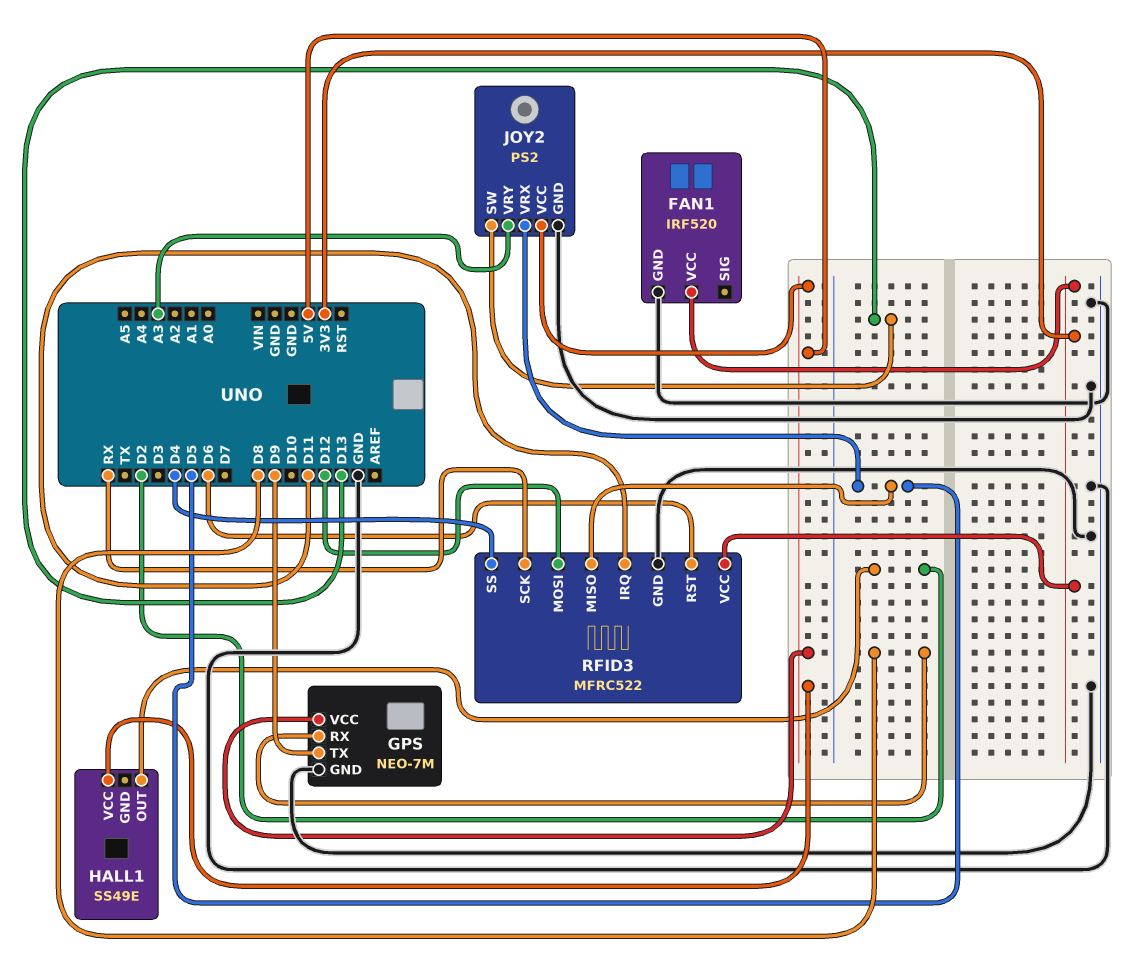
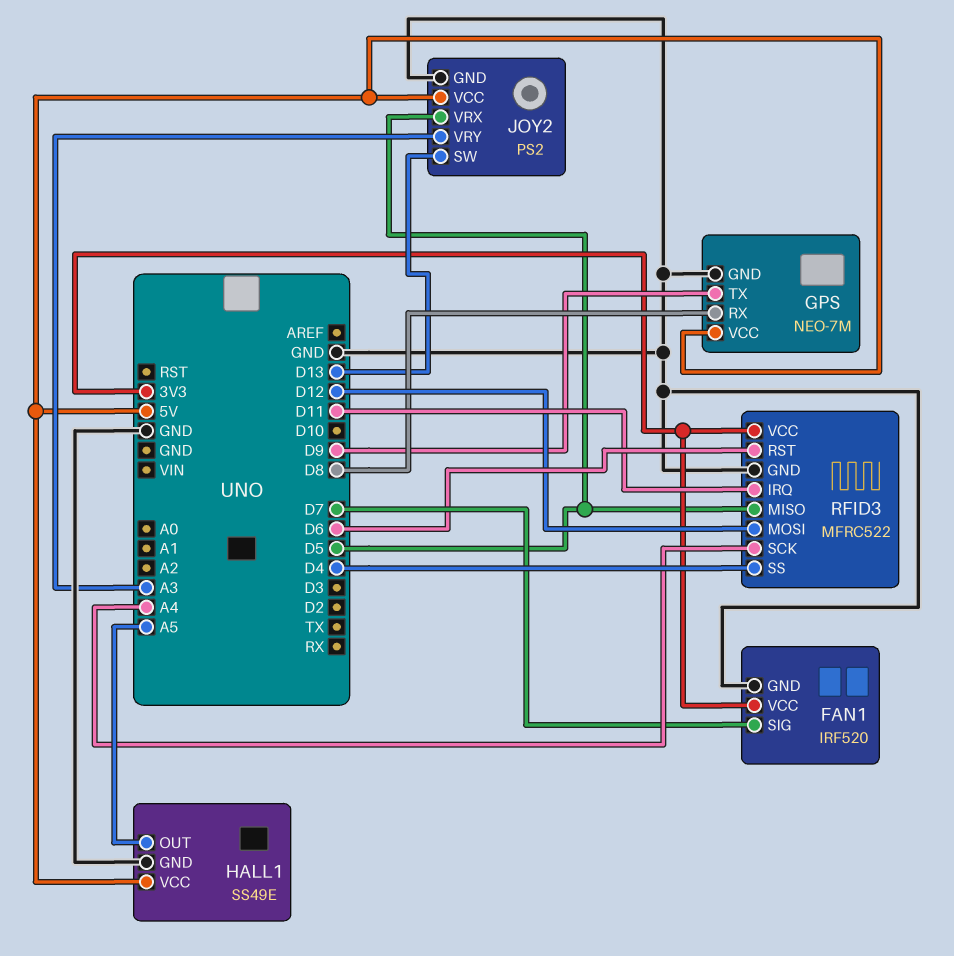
FAN1 pin SIG: none -> D7
HALL1 pin GND: none -> GND
HALL1 pin OUT: D2 -> A5
RFID3 pin SCK: RX -> A4

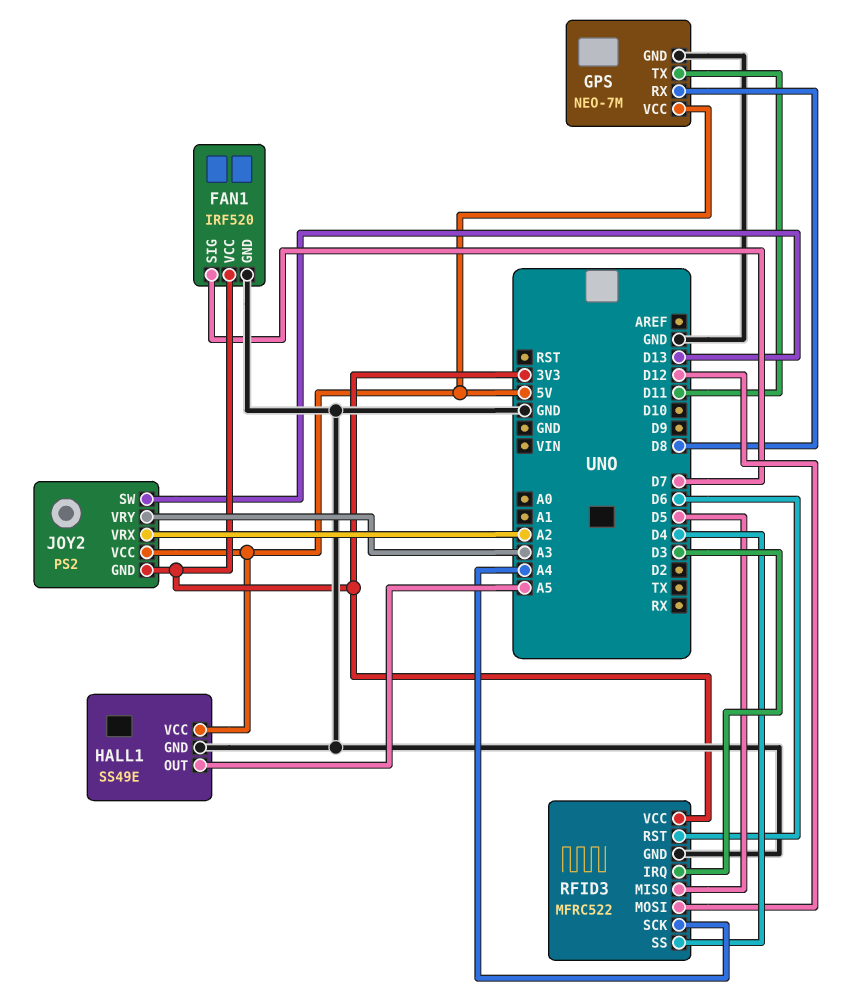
GPS pin TX: D9 -> D11
JOY2 pin GND: GND -> 3V3
JOY2 pin VRX: D5 -> A2
RFID3 pin IRQ: D11 -> D3

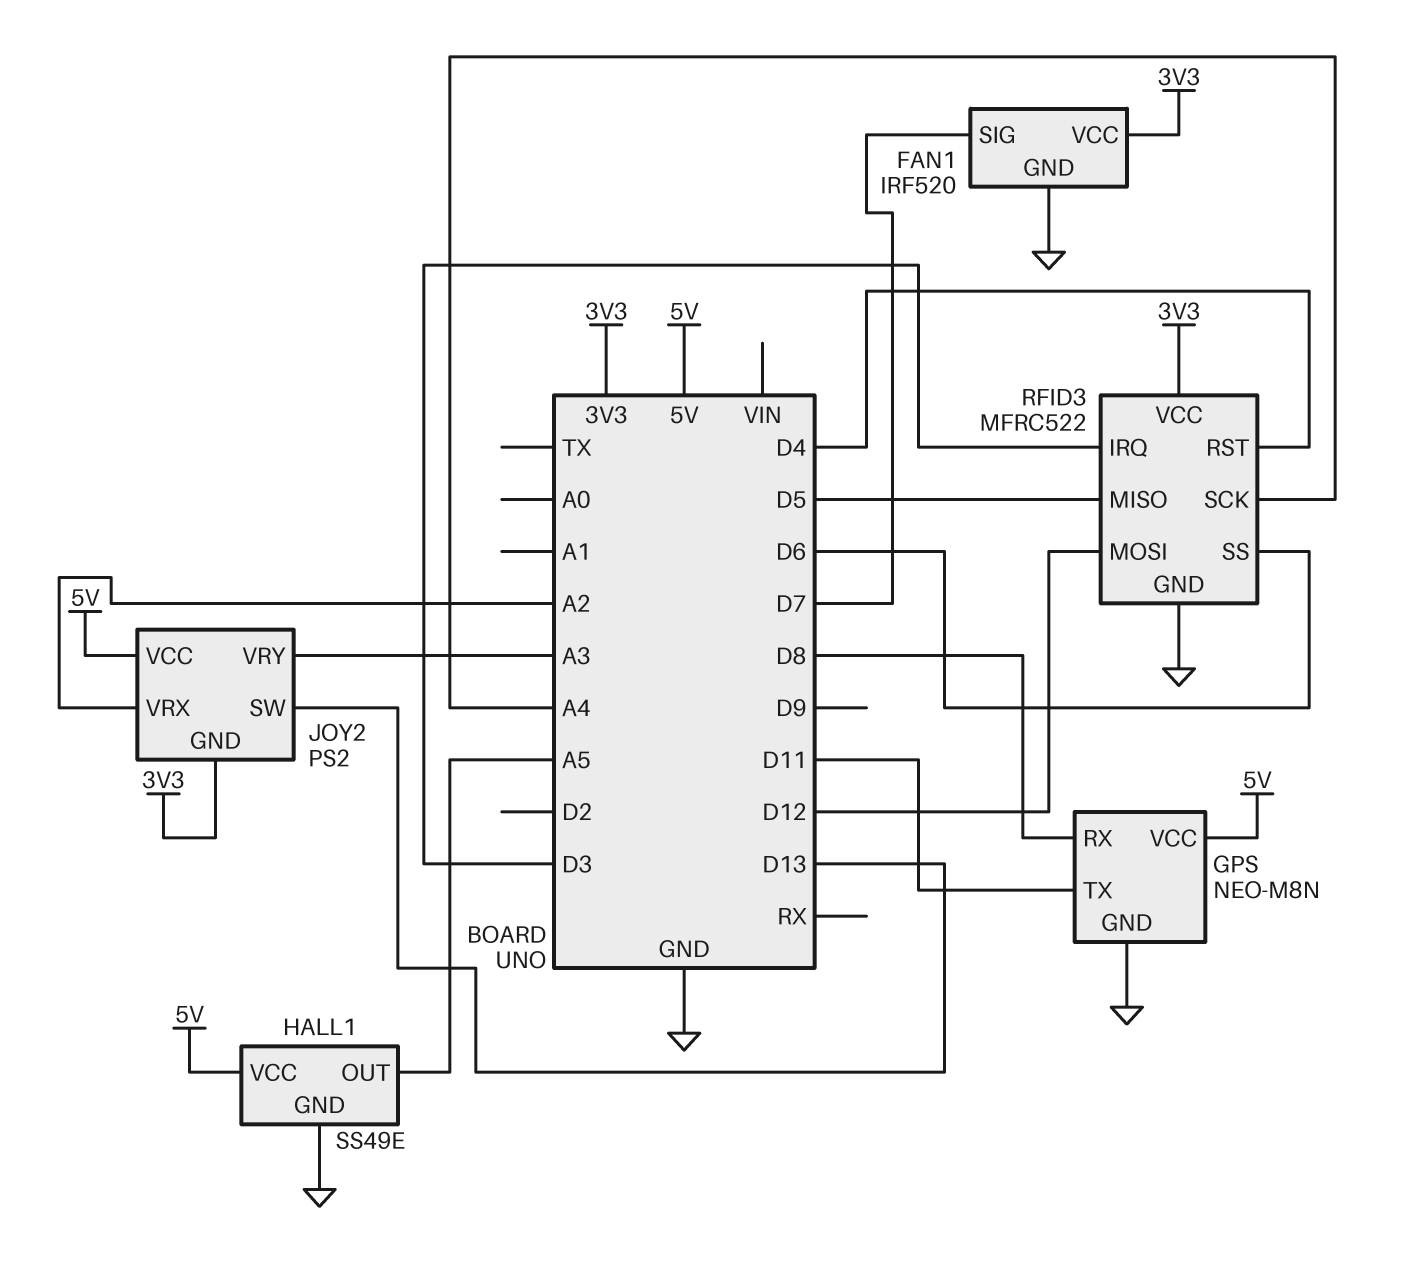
GPS: NEO-7M -> NEO-M8N
RFID3 pin RST: D6 -> D4
RFID3 pin SS: D4 -> D6

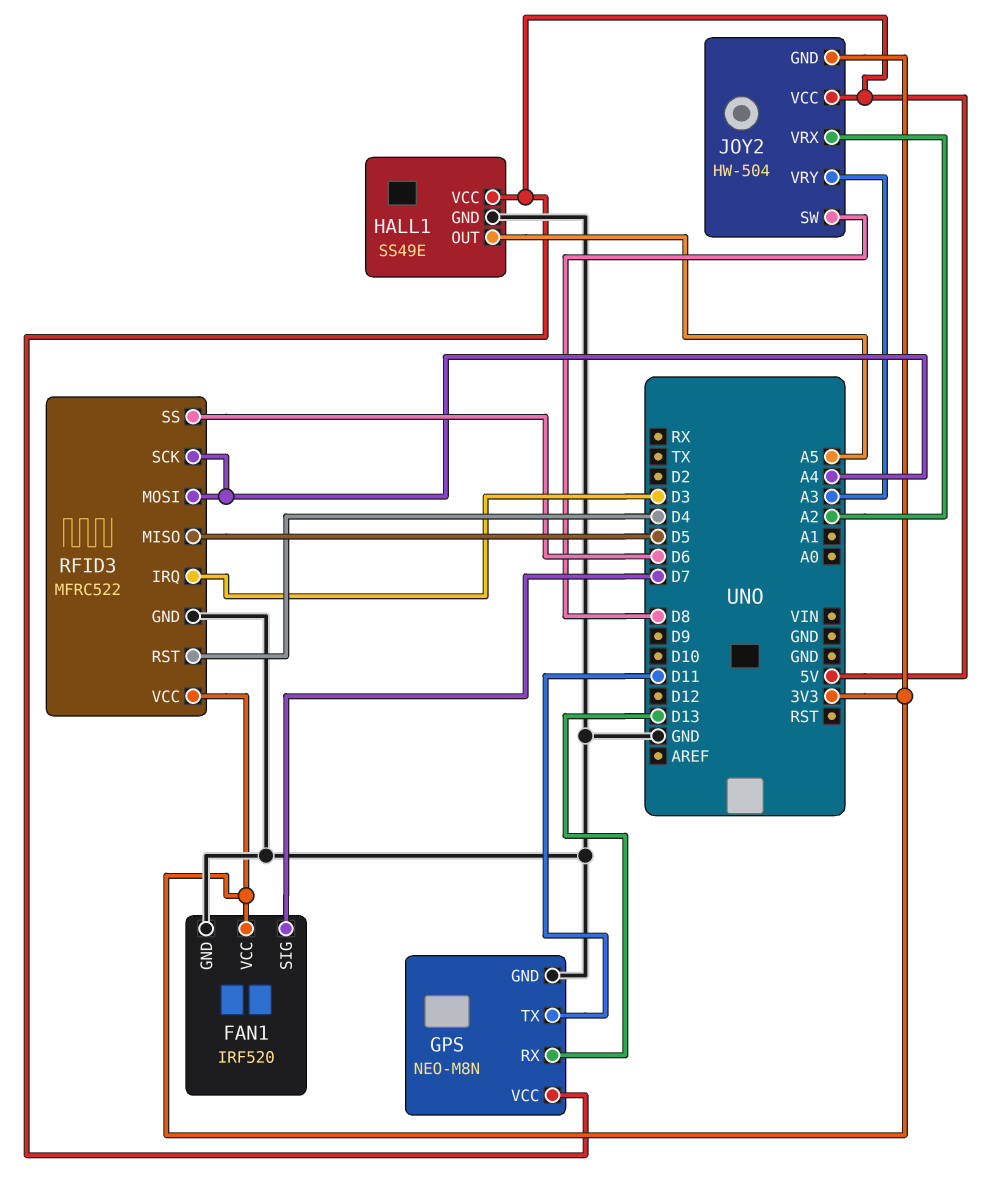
GPS pin RX: D8 -> D13
JOY2: PS2 -> HW-504
JOY2 pin SW: D13 -> D8
RFID3 pin MOSI: D12 -> A4

